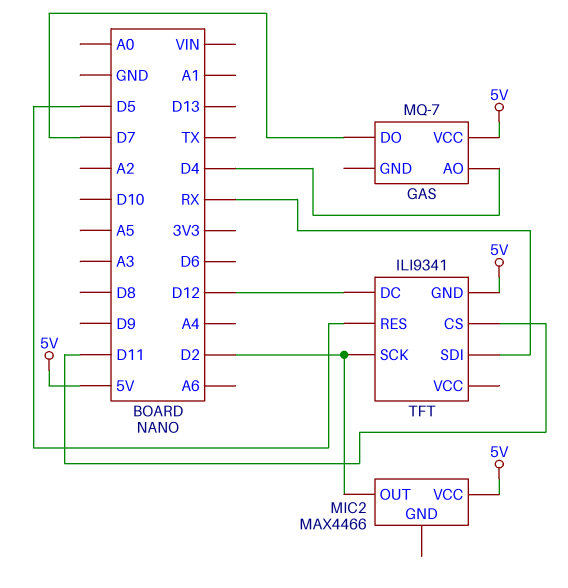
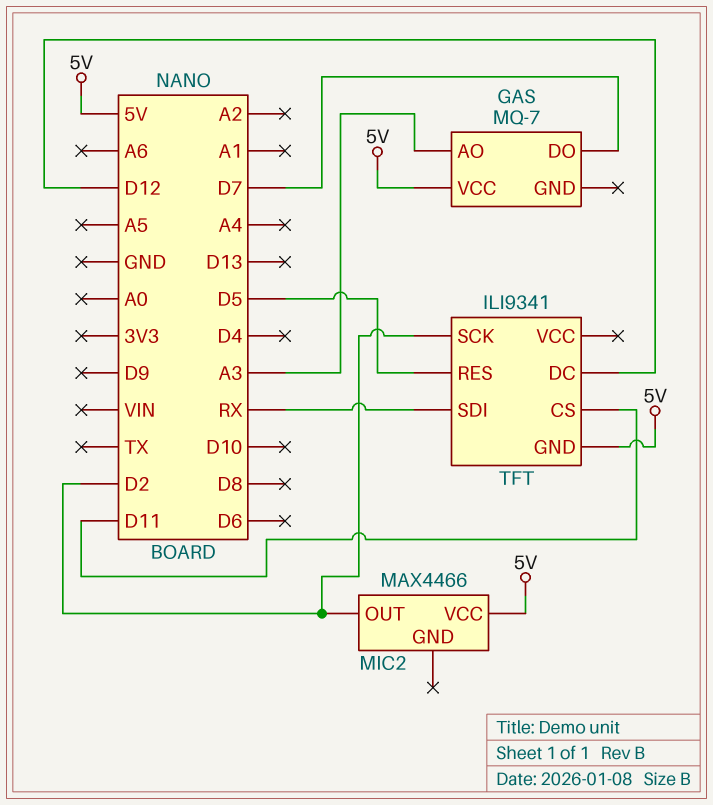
GAS pin AO: D4 -> A3

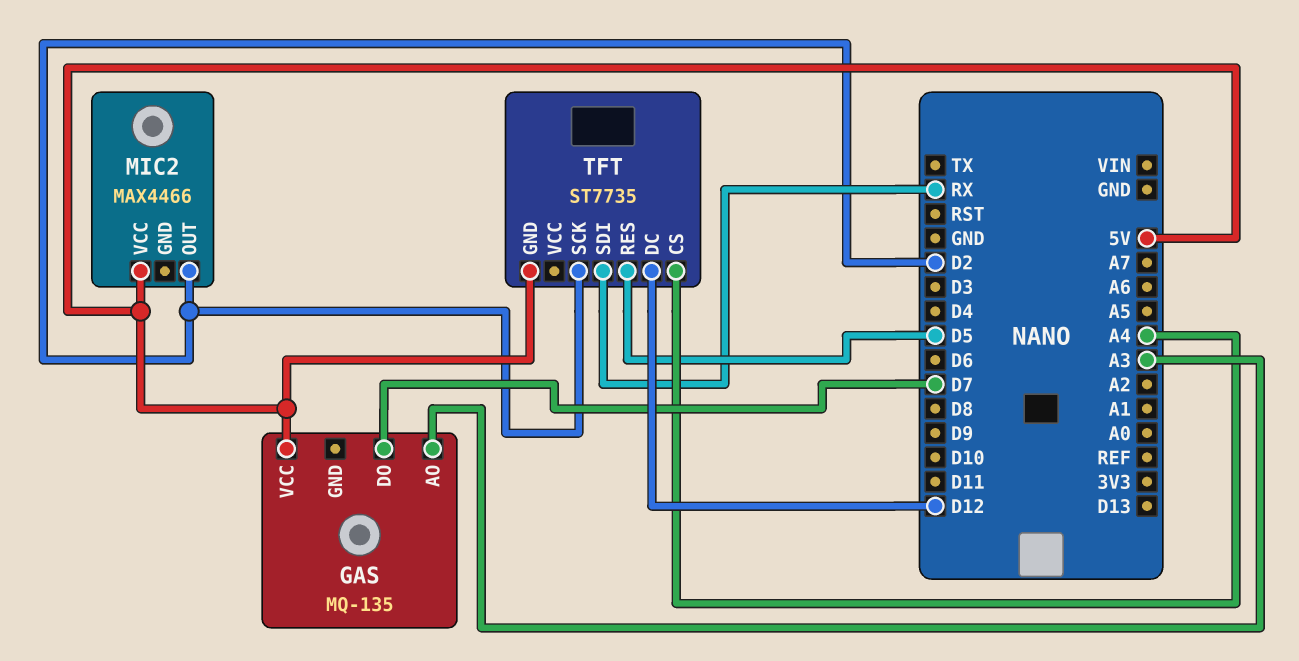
GAS: MQ-7 -> MQ-135
TFT: ILI9341 -> ST7735
TFT pin CS: D11 -> A4

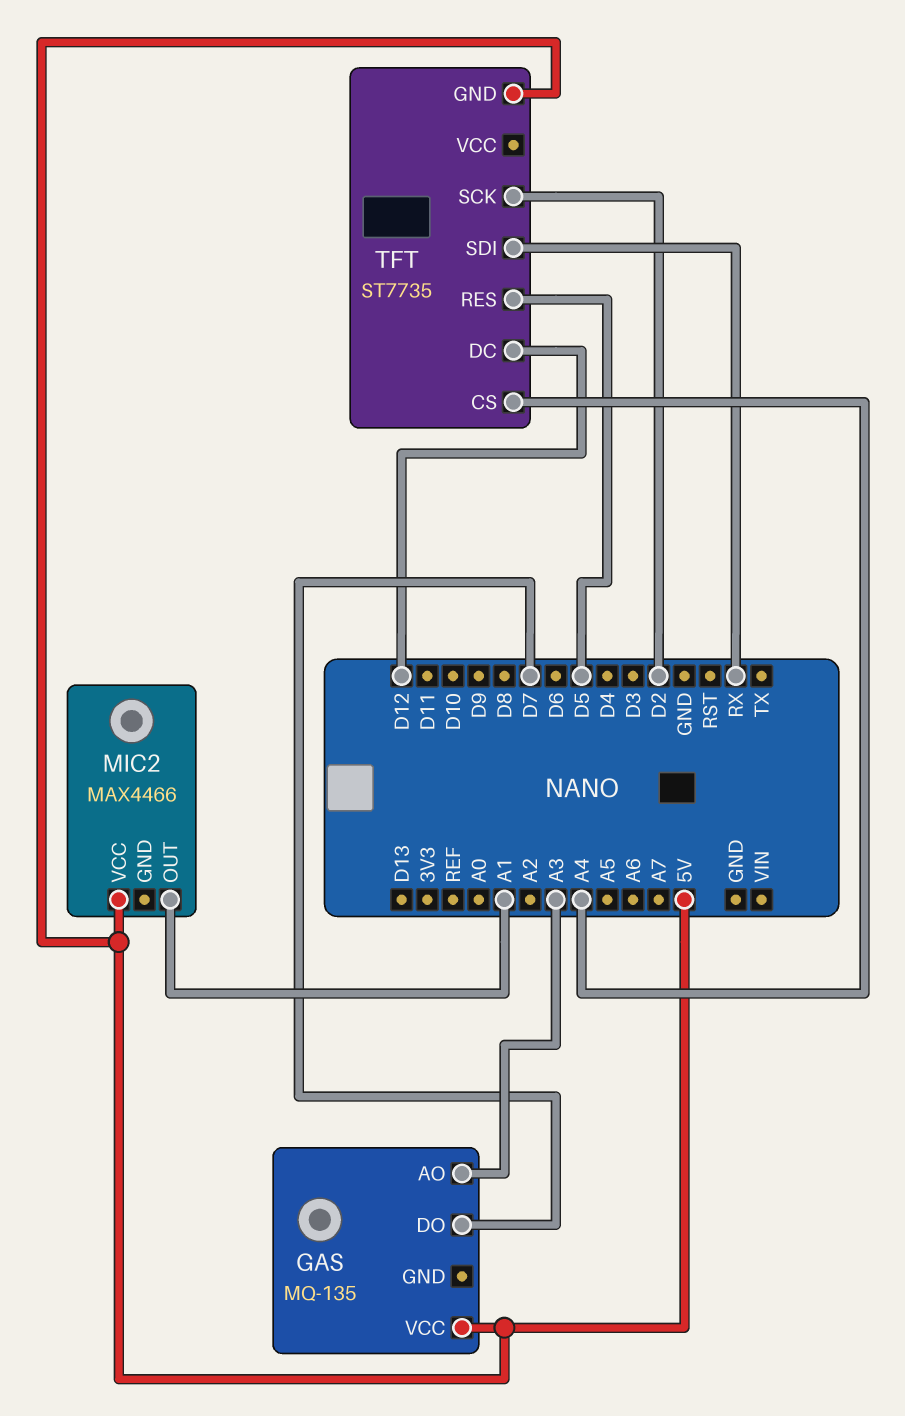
MIC2 pin OUT: D2 -> A1

